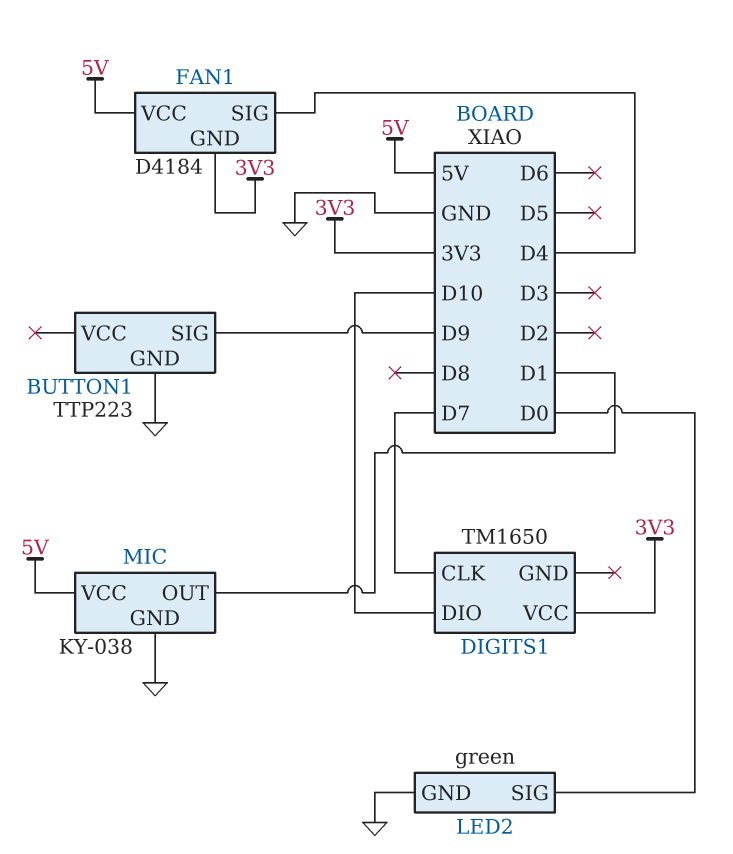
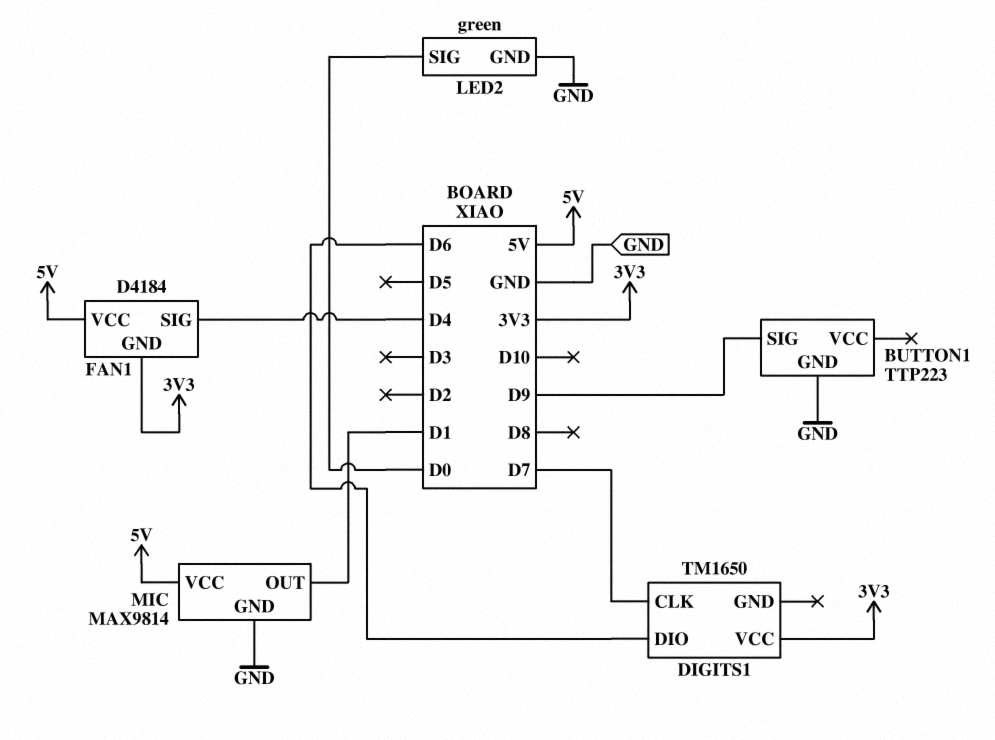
DIGITS1 pin DIO: D10 -> D6
MIC: KY-038 -> MAX9814

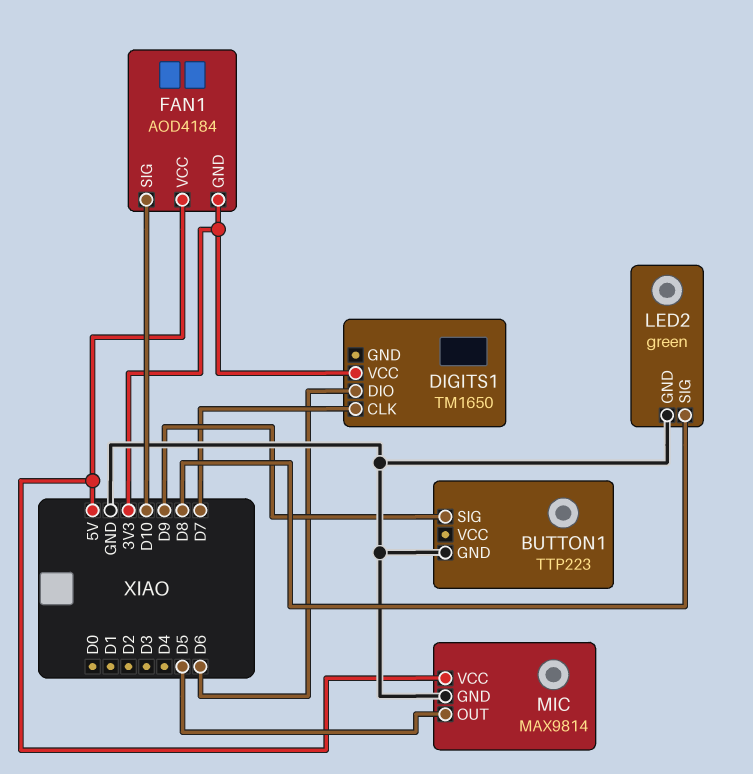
FAN1: D4184 -> AOD4184
FAN1 pin SIG: D4 -> D10
LED2 pin SIG: D0 -> D8
MIC pin OUT: D1 -> D5

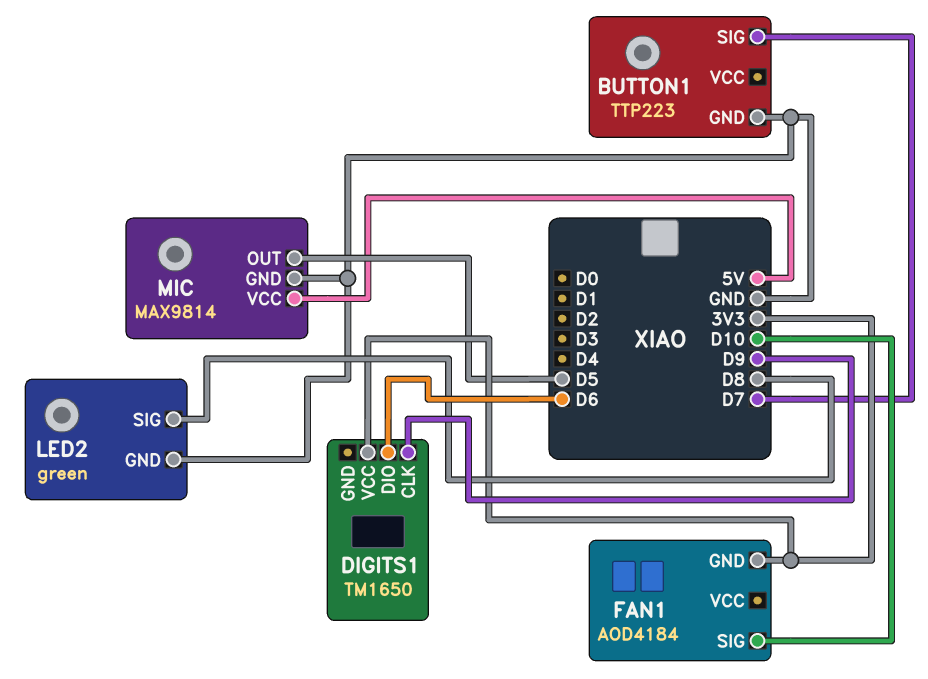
BUTTON1 pin SIG: D9 -> D7
DIGITS1 pin CLK: D7 -> D9
FAN1 pin VCC: 5V -> none

